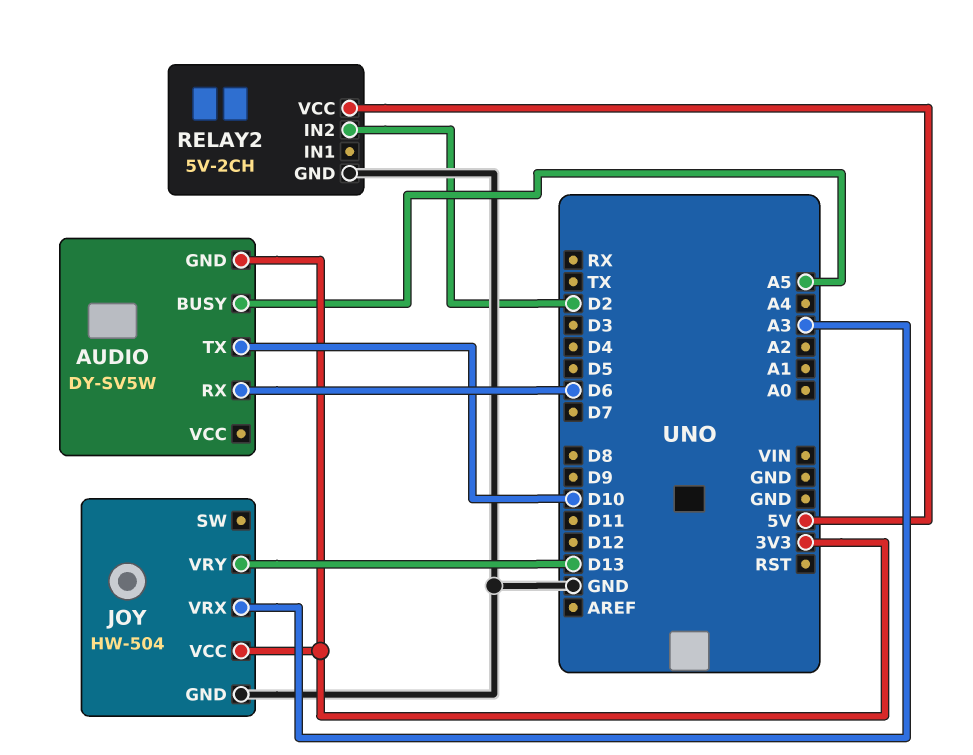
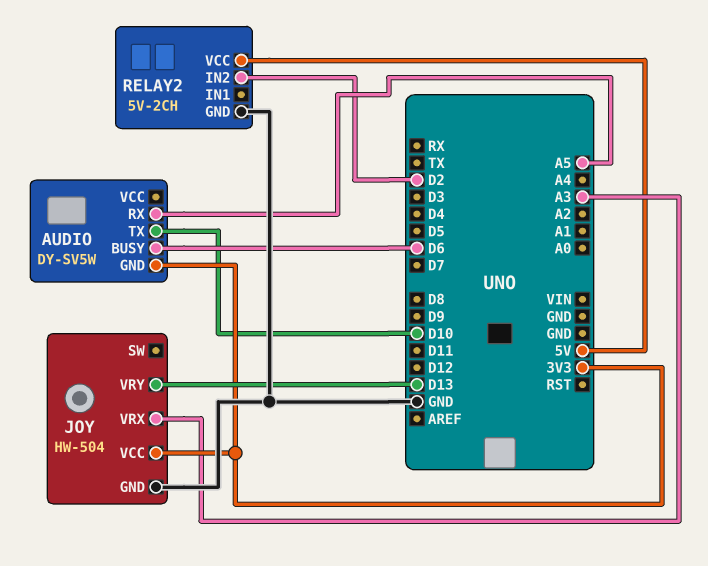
AUDIO pin BUSY: A5 -> D6
AUDIO pin RX: D6 -> A5

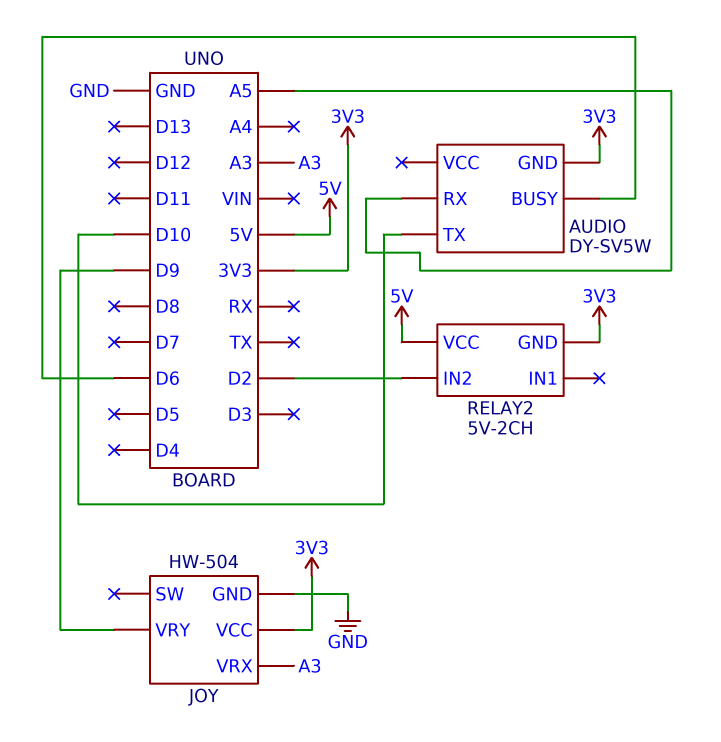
JOY pin VRY: D13 -> D9
RELAY2 pin GND: GND -> 3V3

